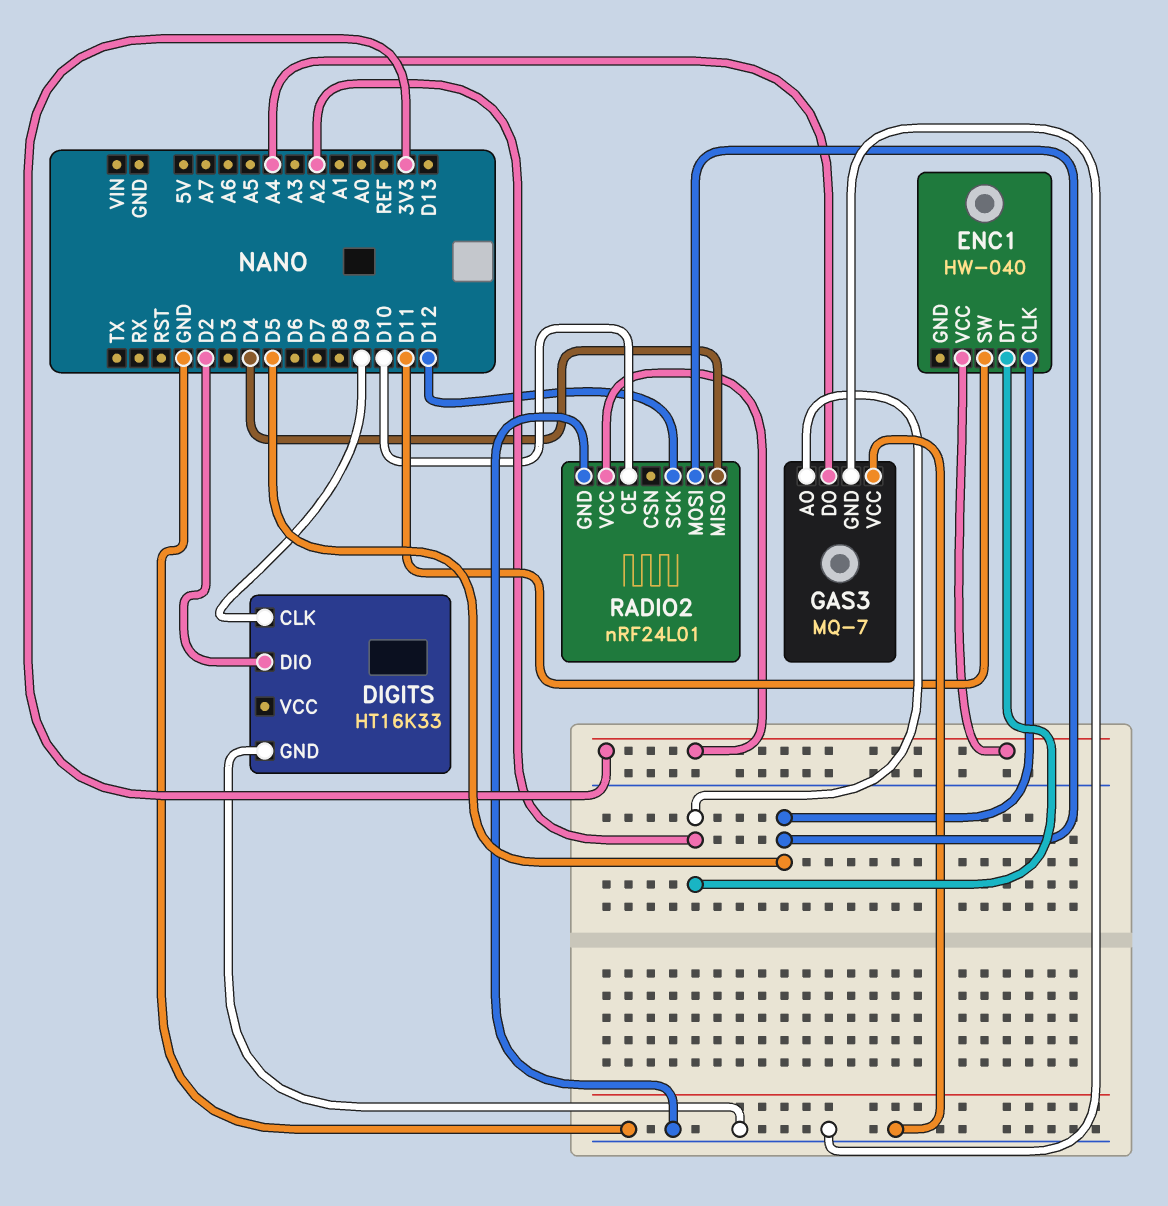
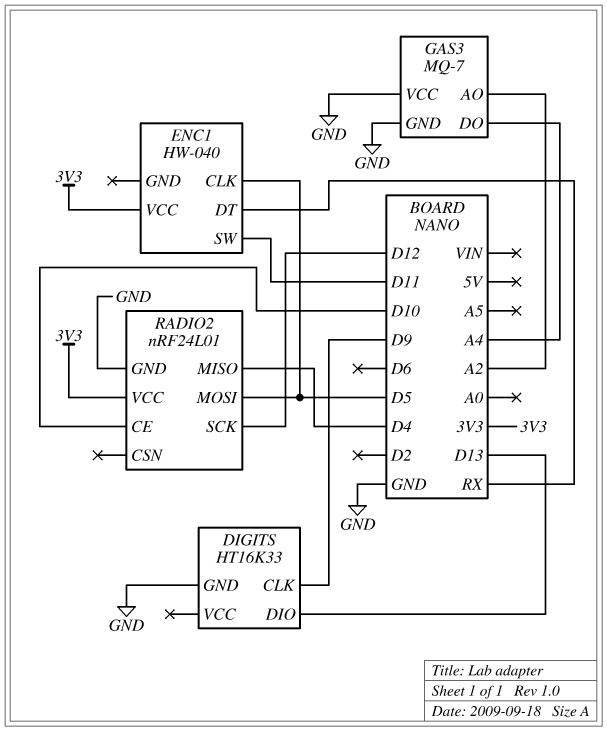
DIGITS pin DIO: D2 -> D13
ENC1 pin DT: A2 -> RX

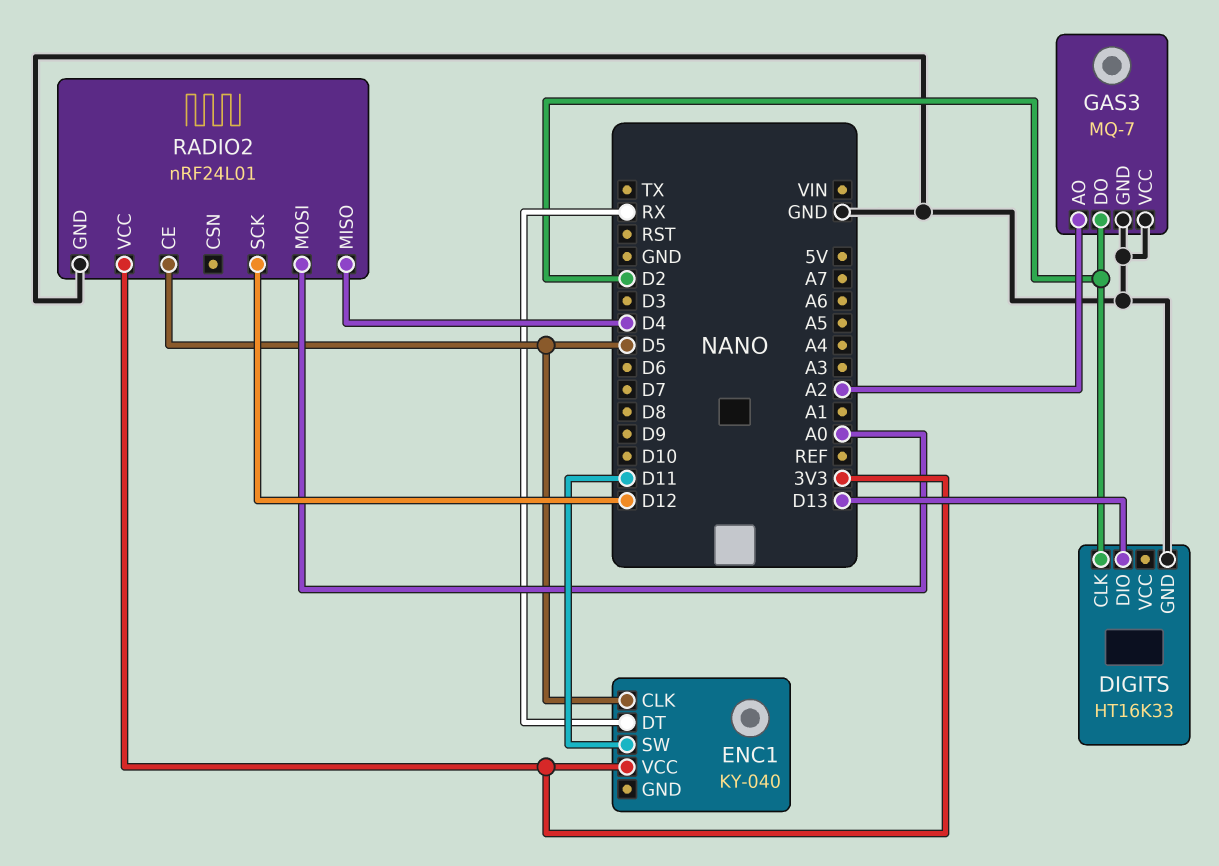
DIGITS pin CLK: D9 -> D2
ENC1: HW-040 -> KY-040
GAS3 pin DO: A4 -> D2
RADIO2 pin CE: D10 -> D5
RADIO2 pin MOSI: D5 -> A0

